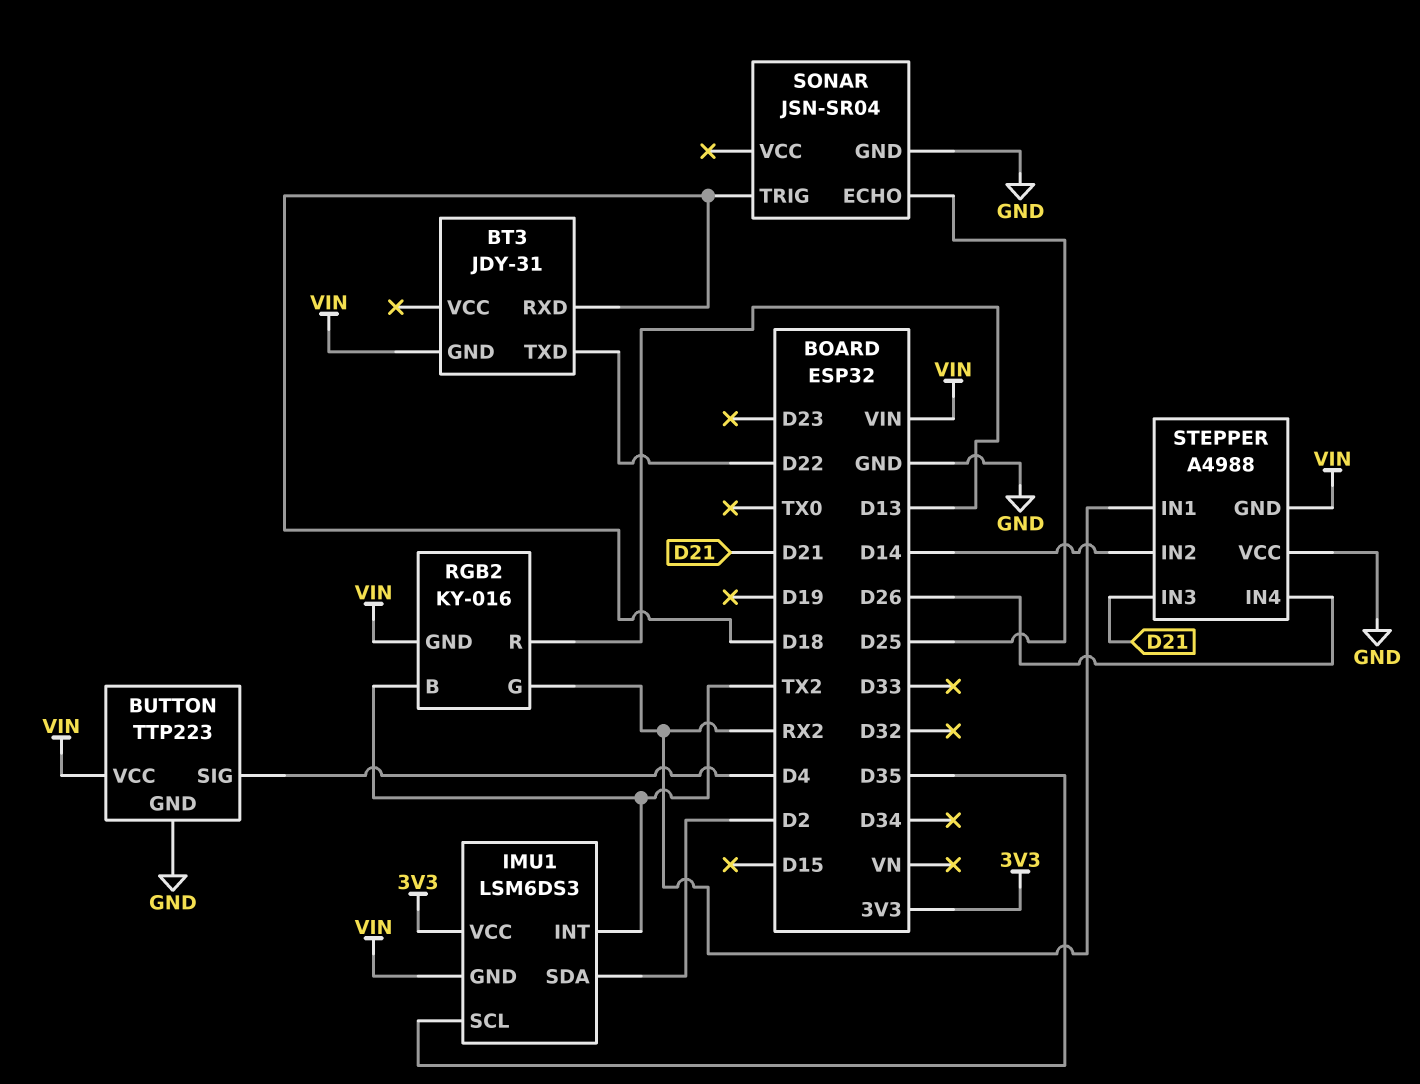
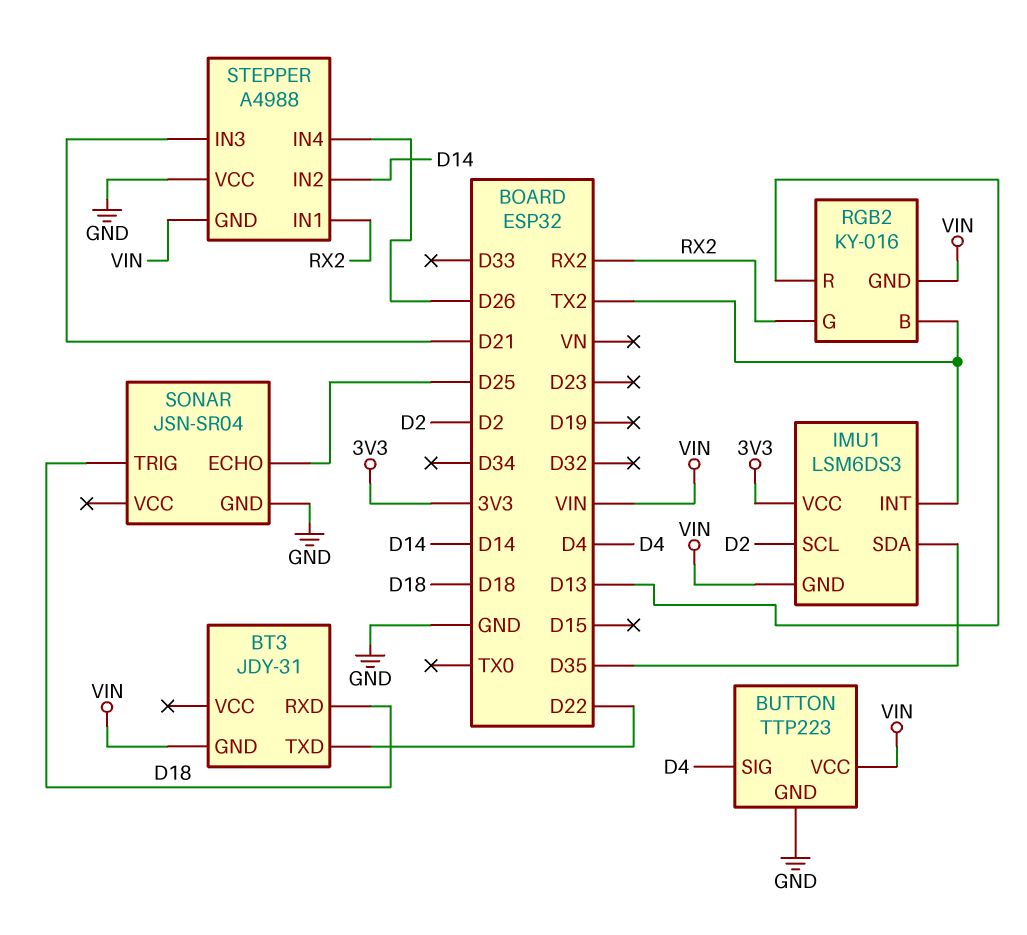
IMU1 pin SCL: D35 -> D2
IMU1 pin SDA: D2 -> D35

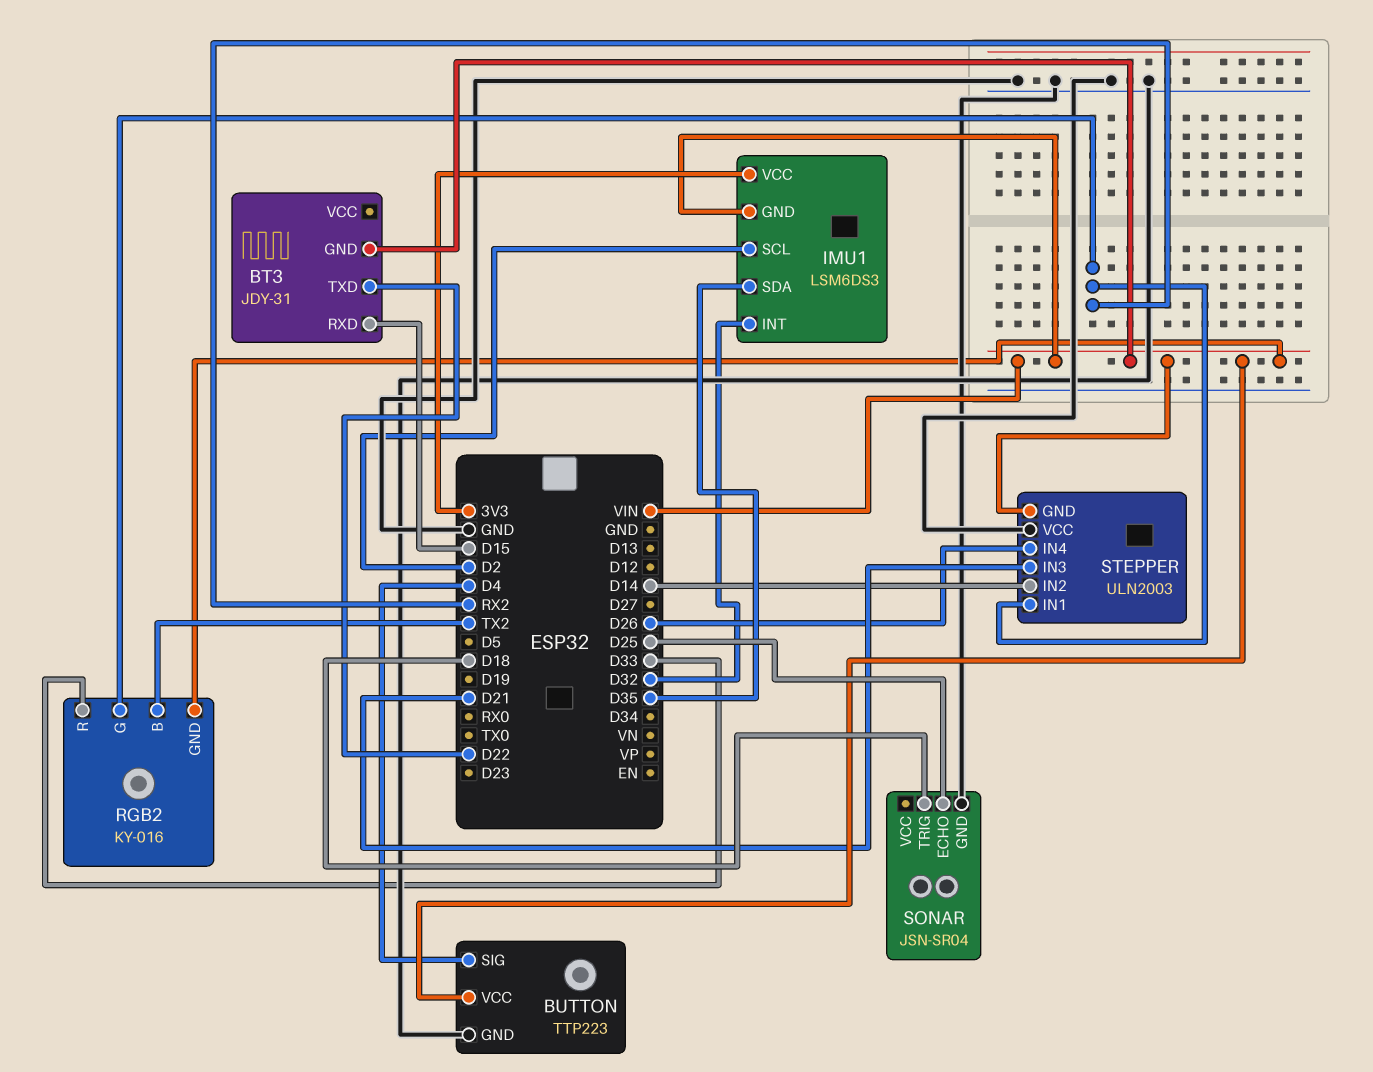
BT3 pin RXD: D18 -> D15
IMU1 pin INT: TX2 -> D32
RGB2 pin R: D13 -> D33
STEPPER: A4988 -> ULN2003

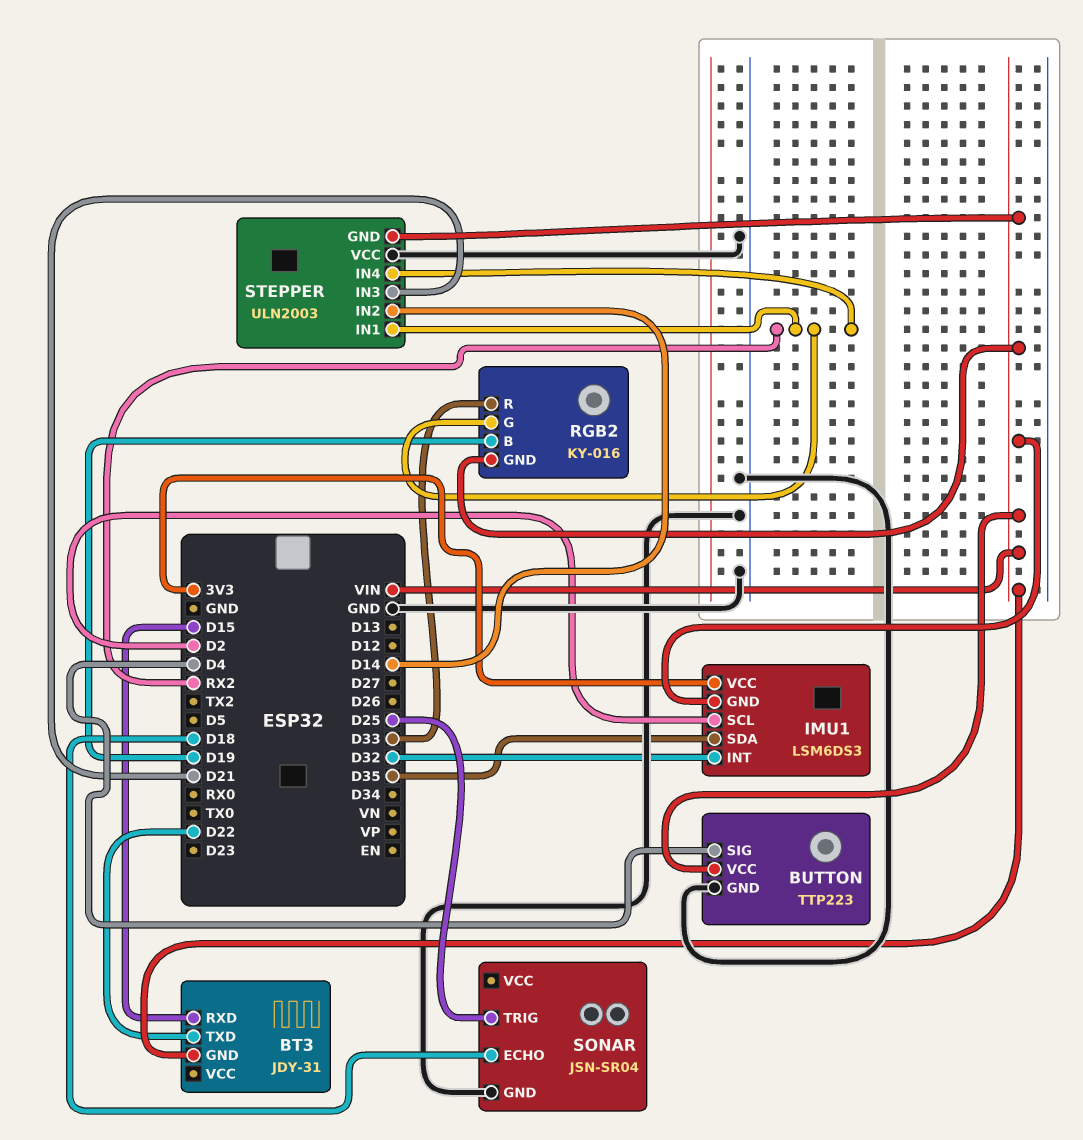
RGB2 pin B: TX2 -> D19
SONAR pin ECHO: D25 -> D18
SONAR pin TRIG: D18 -> D25
STEPPER pin IN4: D26 -> RX2

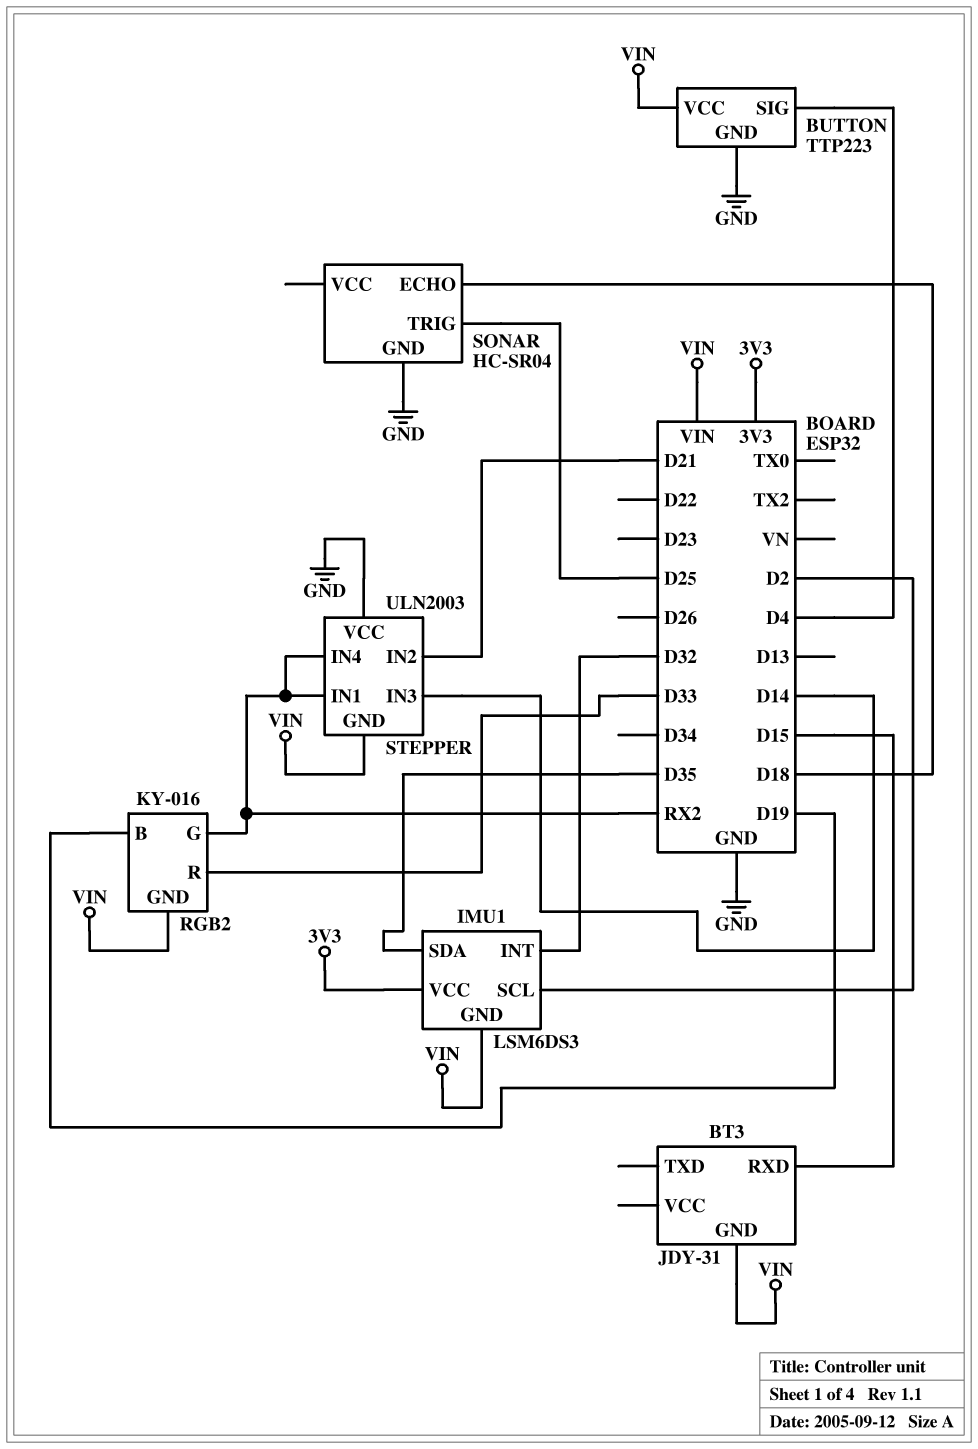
BT3 pin TXD: D22 -> none
SONAR: JSN-SR04 -> HC-SR04
STEPPER pin IN2: D14 -> D21
STEPPER pin IN3: D21 -> D14

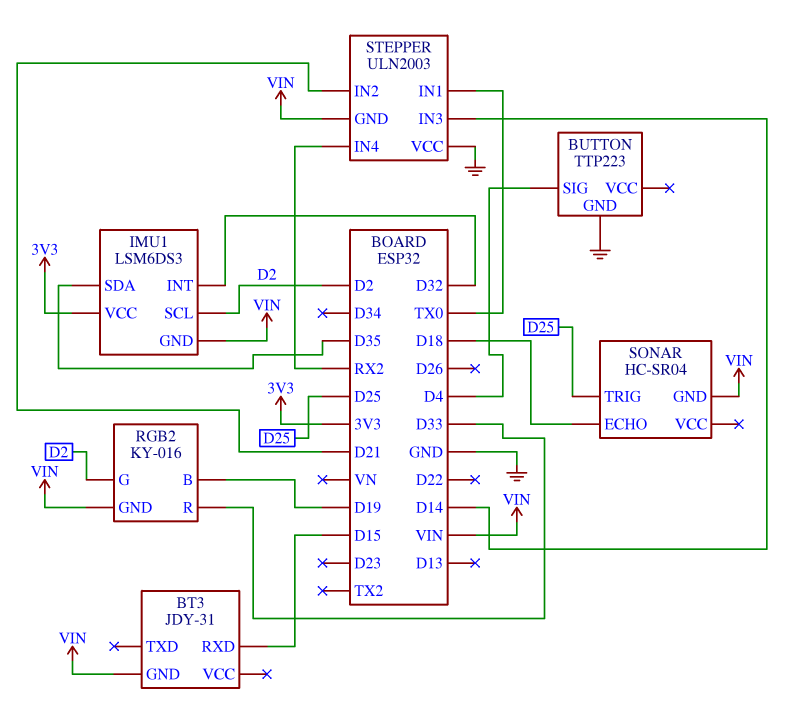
BUTTON pin VCC: VIN -> none
RGB2 pin G: RX2 -> D2
SONAR pin GND: GND -> VIN
STEPPER pin IN1: RX2 -> TX0

